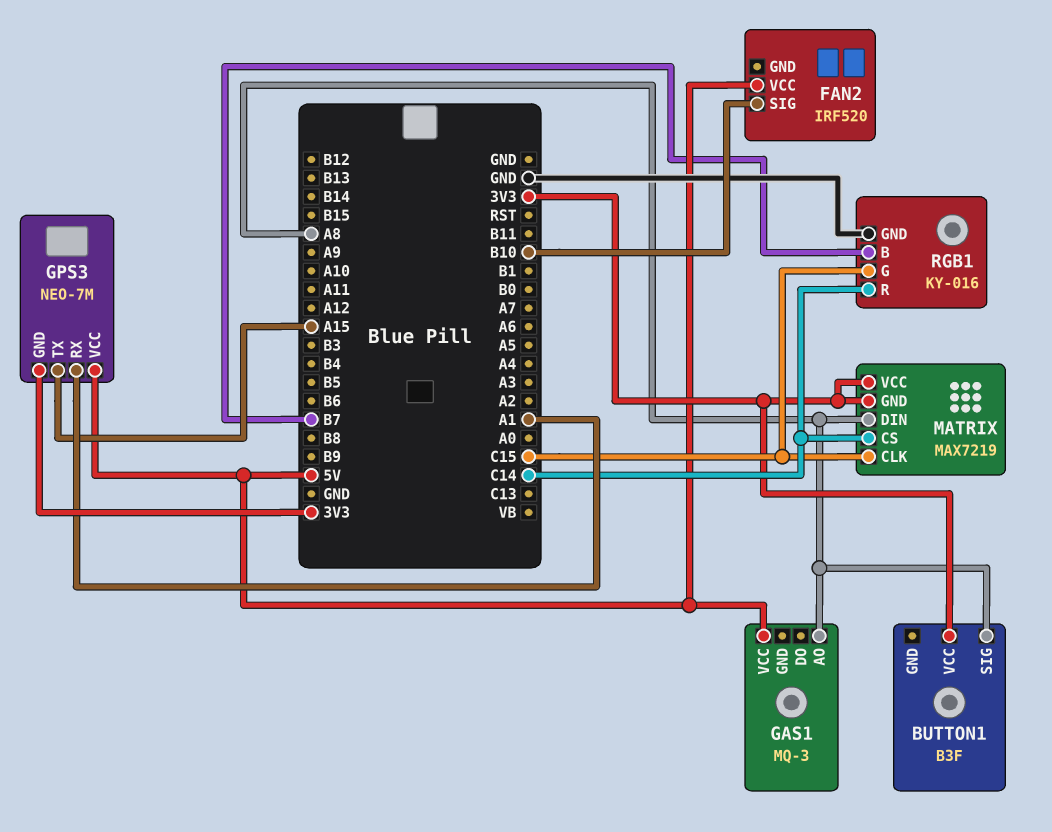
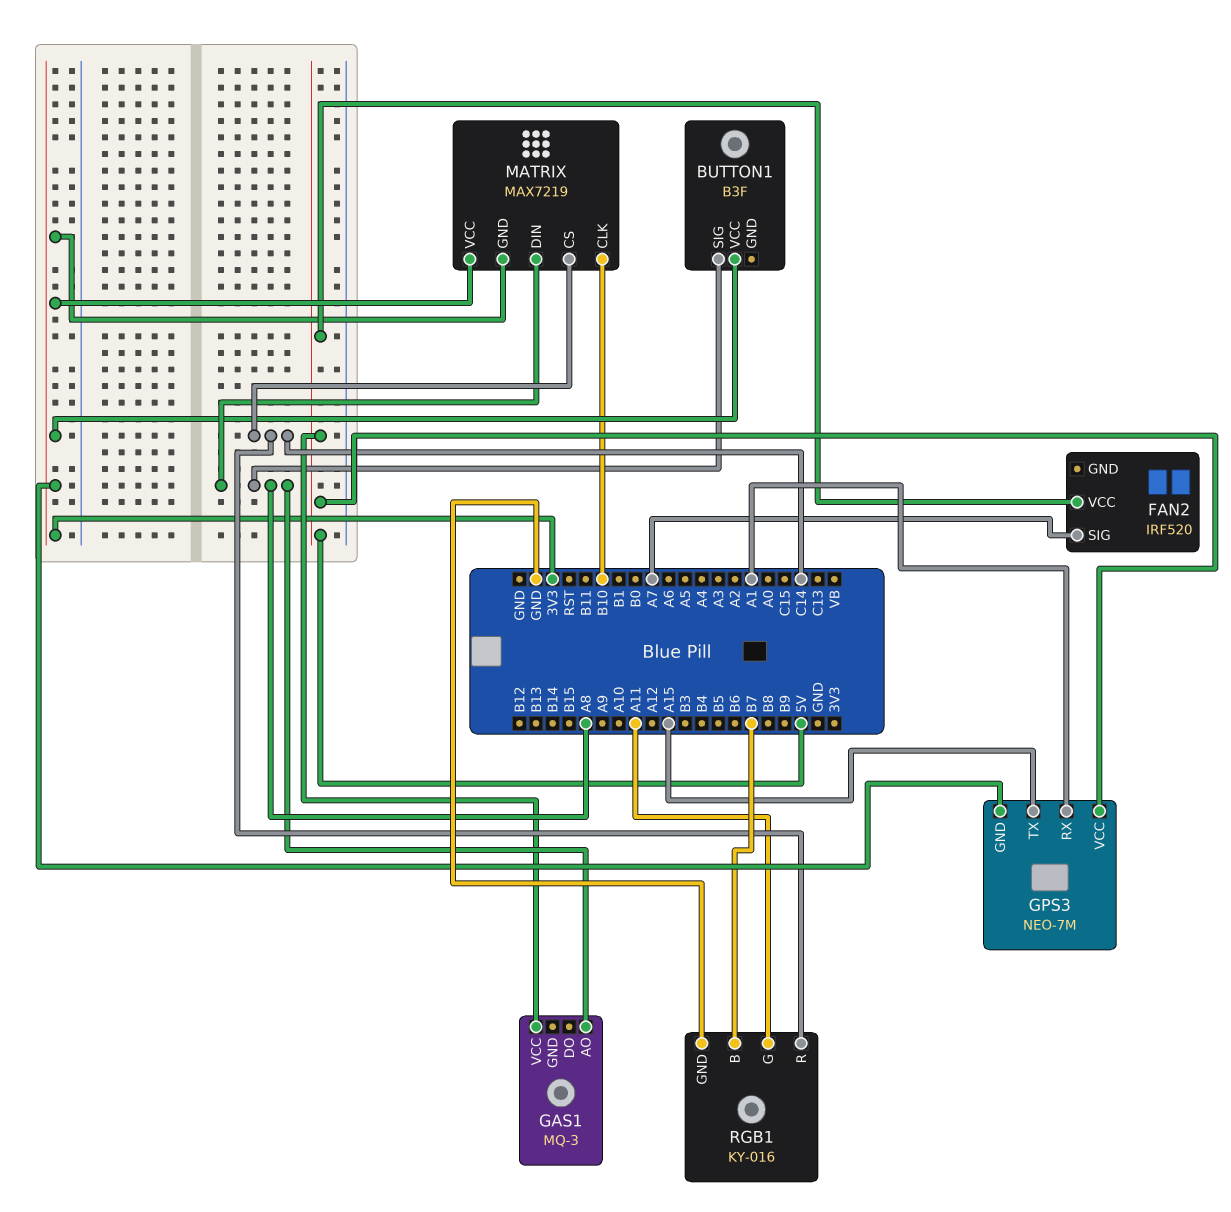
FAN2 pin SIG: B10 -> A7
MATRIX pin CLK: C15 -> B10
RGB1 pin G: C15 -> A11

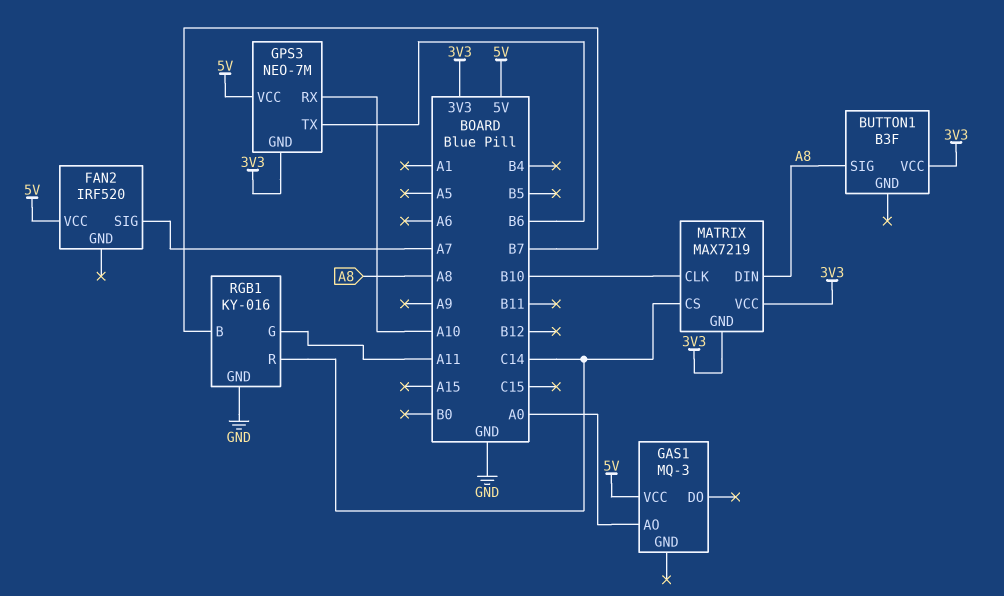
GAS1 pin AO: A8 -> A0
GPS3 pin RX: A1 -> A10
GPS3 pin TX: A15 -> B6

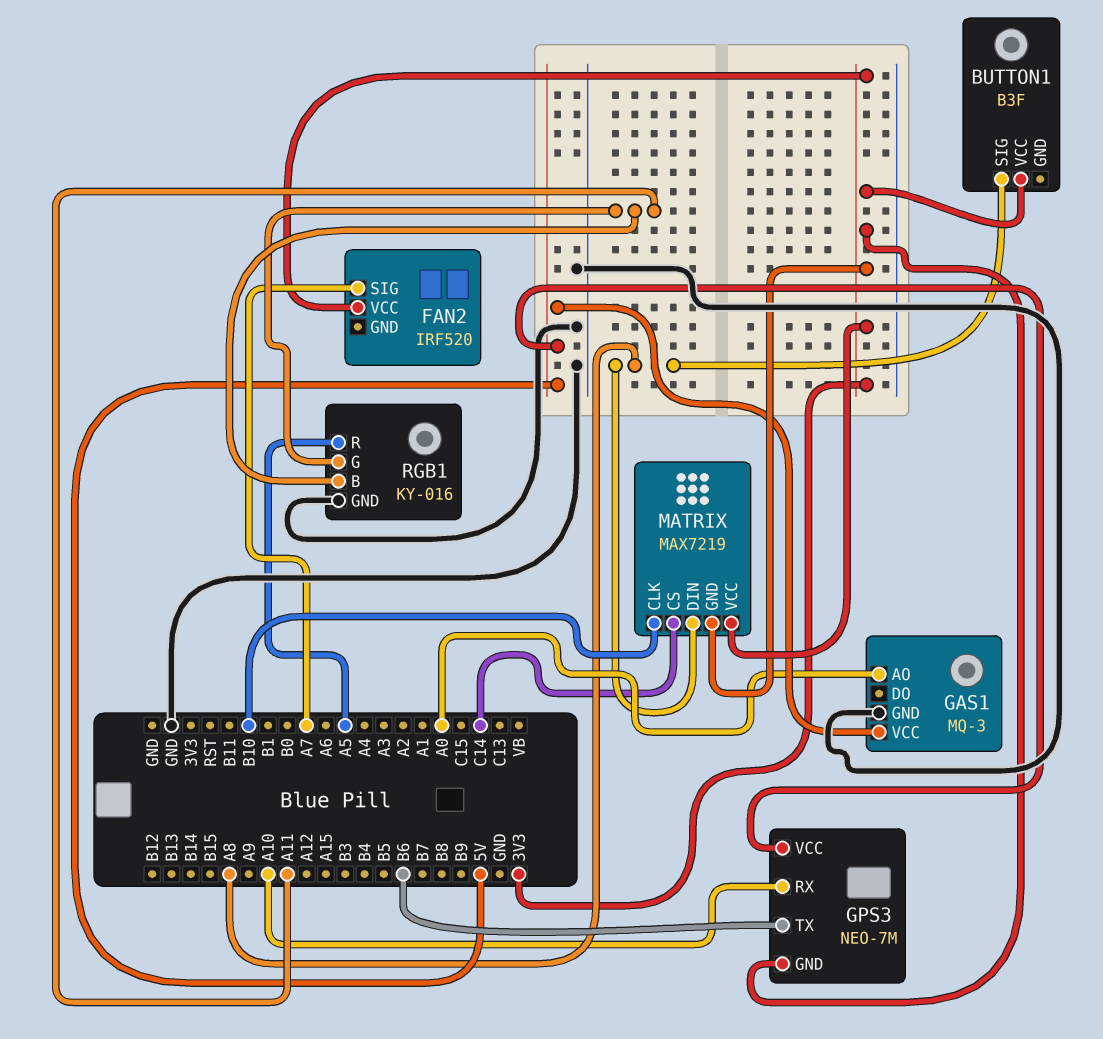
FAN2 pin VCC: 5V -> 3V3
GAS1 pin GND: none -> GND
RGB1 pin B: B7 -> A11
RGB1 pin R: C14 -> A5

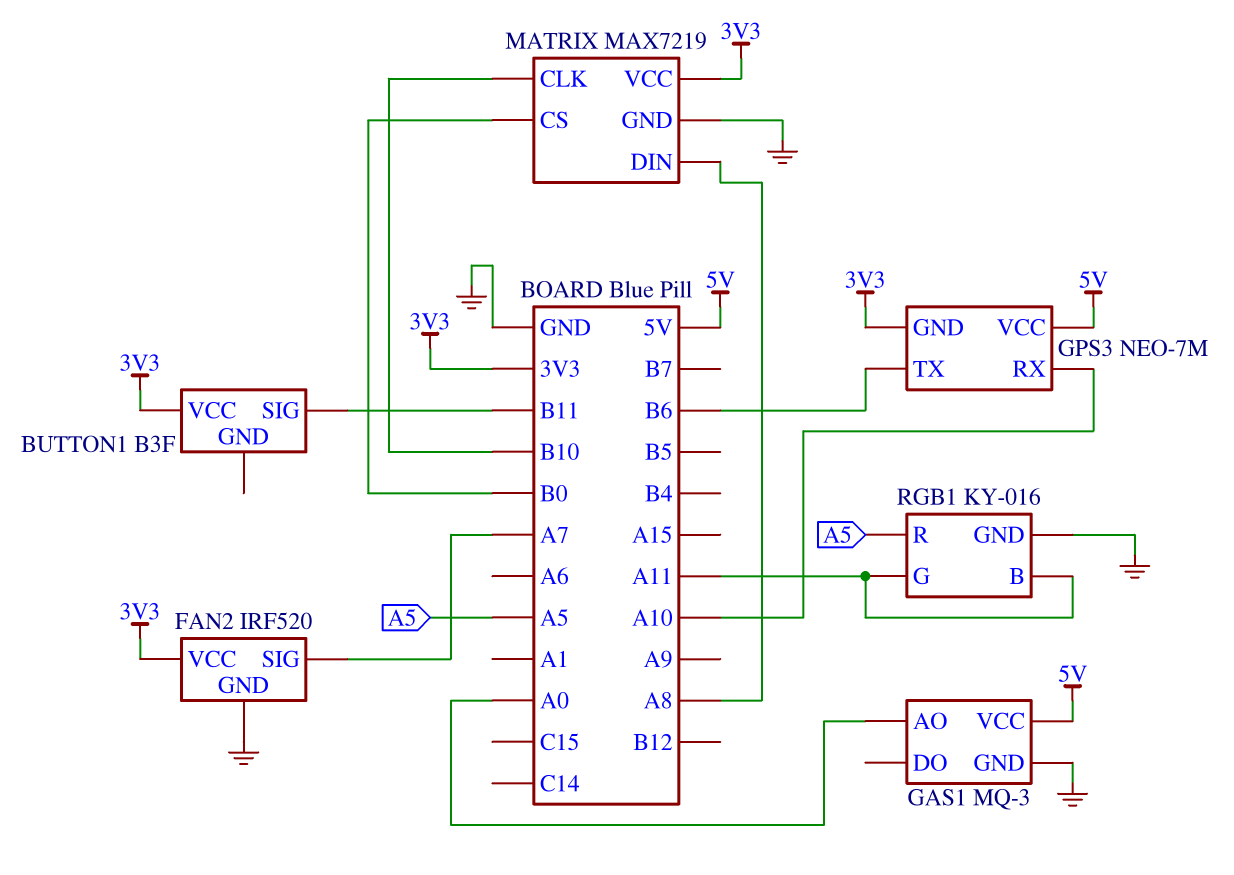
BUTTON1 pin SIG: A8 -> B11
FAN2 pin GND: none -> GND
MATRIX pin CS: C14 -> B0
MATRIX pin GND: 3V3 -> GND

